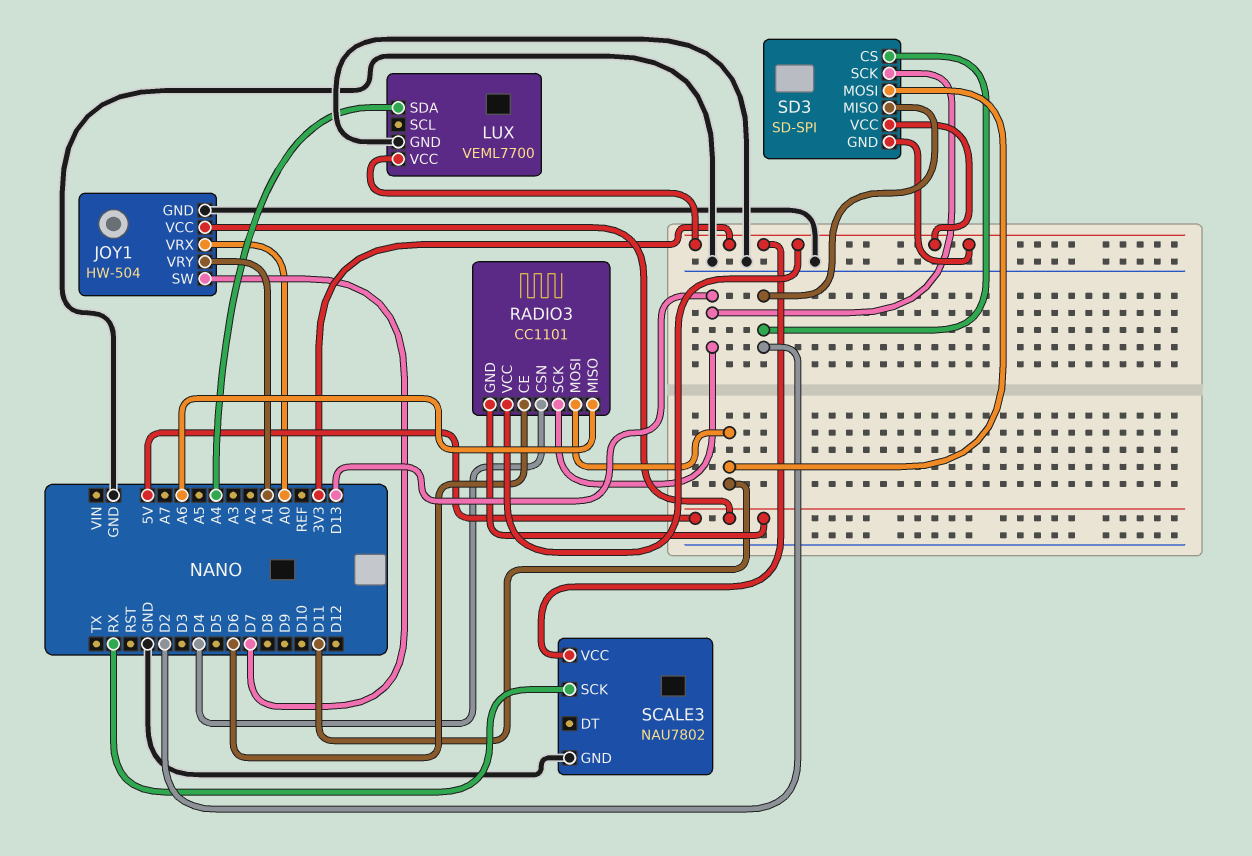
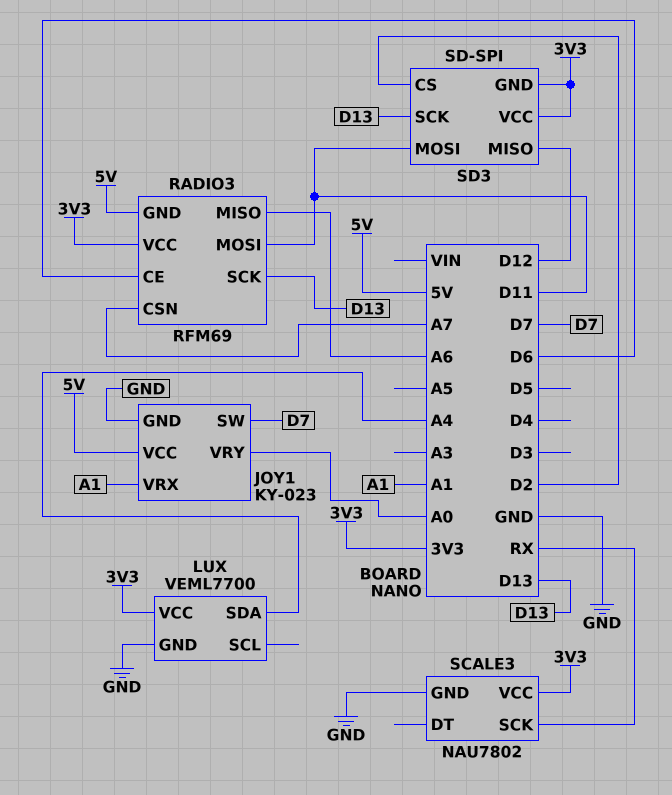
JOY1: HW-504 -> KY-023
JOY1 pin VRX: A0 -> A1
JOY1 pin VRY: A1 -> A0
RADIO3: CC1101 -> RFM69
RADIO3 pin CSN: D4 -> A7
SD3 pin MISO: D2 -> D12

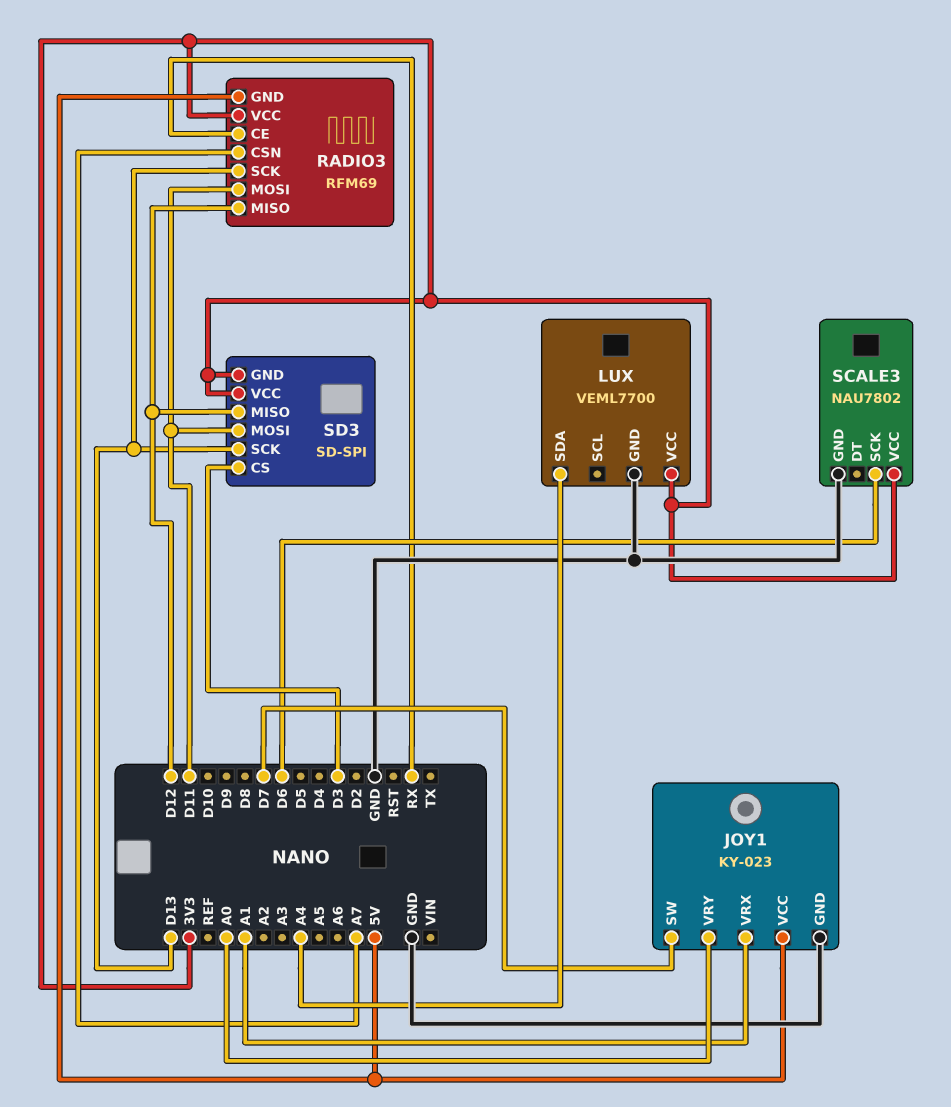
RADIO3 pin CE: D6 -> RX
RADIO3 pin MISO: A6 -> D12
SCALE3 pin SCK: RX -> D6
SD3 pin CS: D2 -> D3

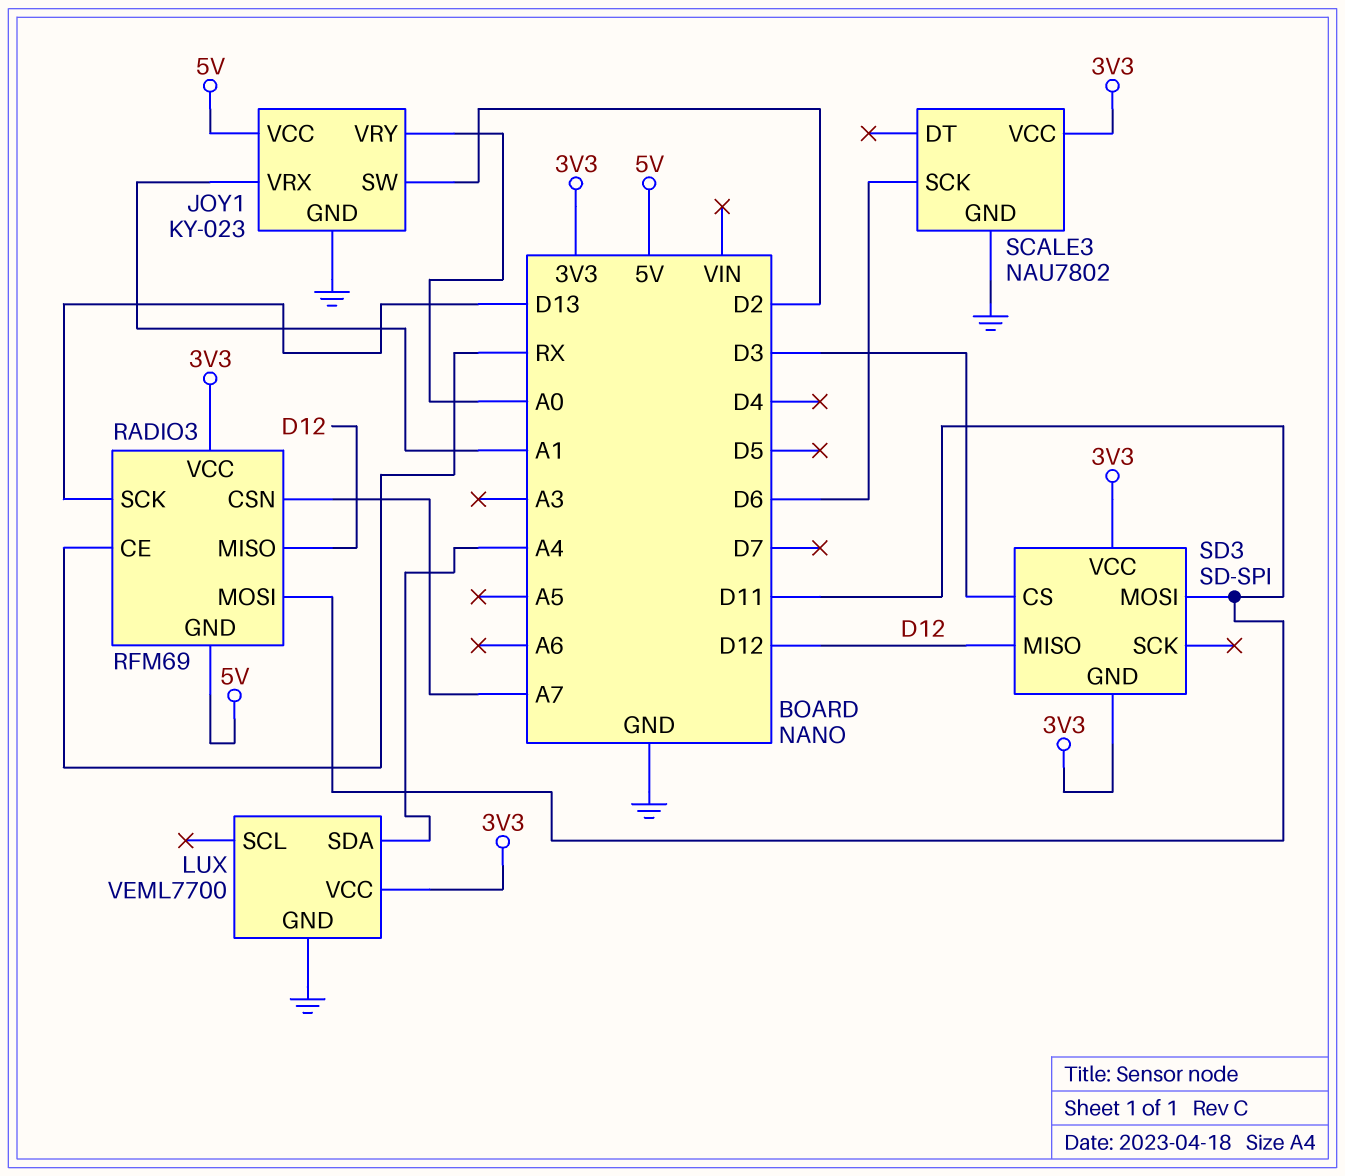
JOY1 pin SW: D7 -> D2
SD3 pin SCK: D13 -> none

